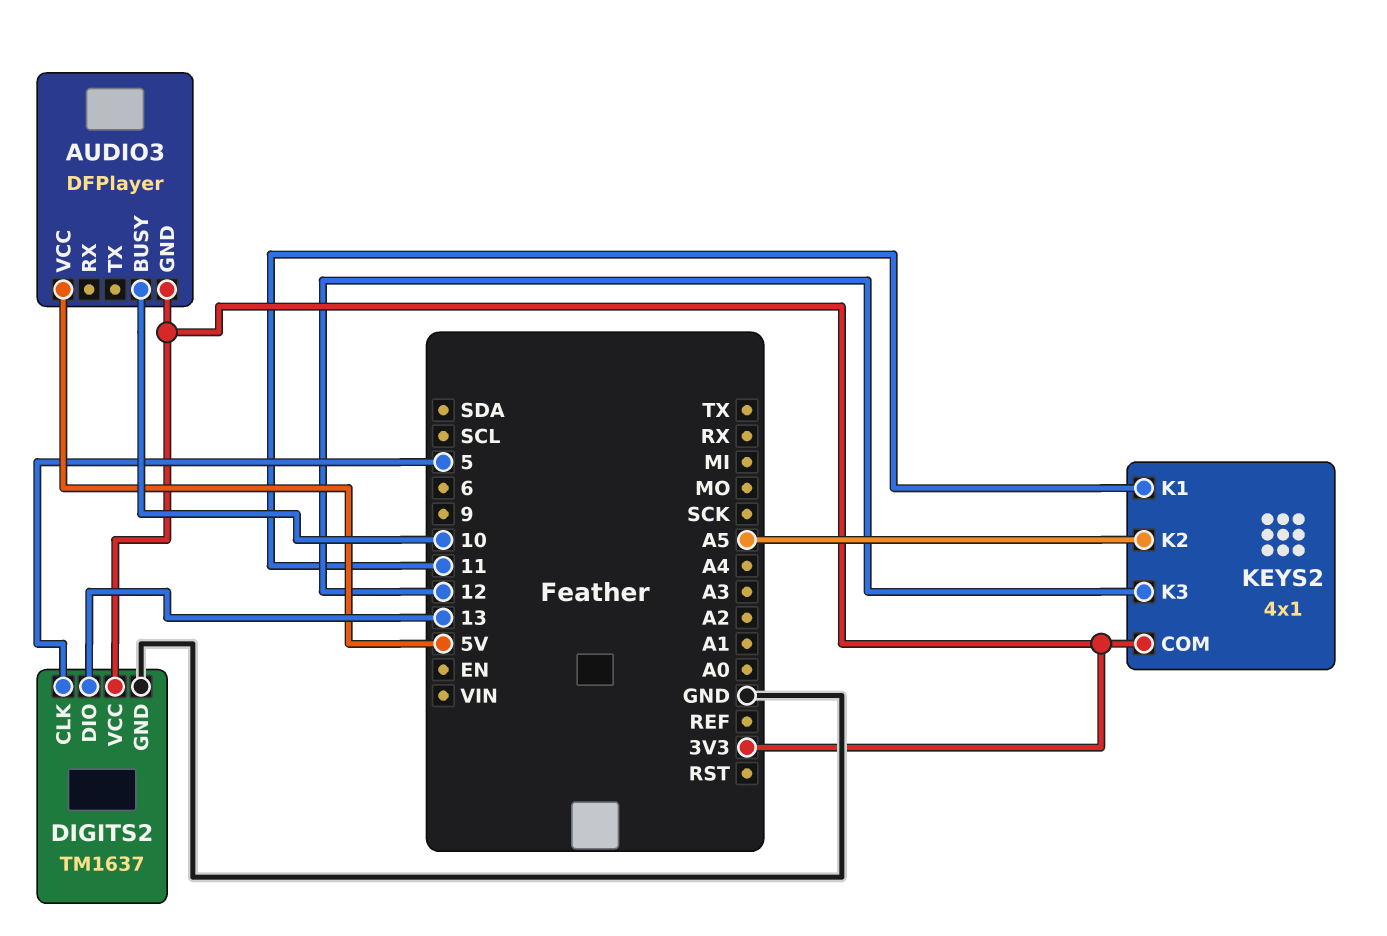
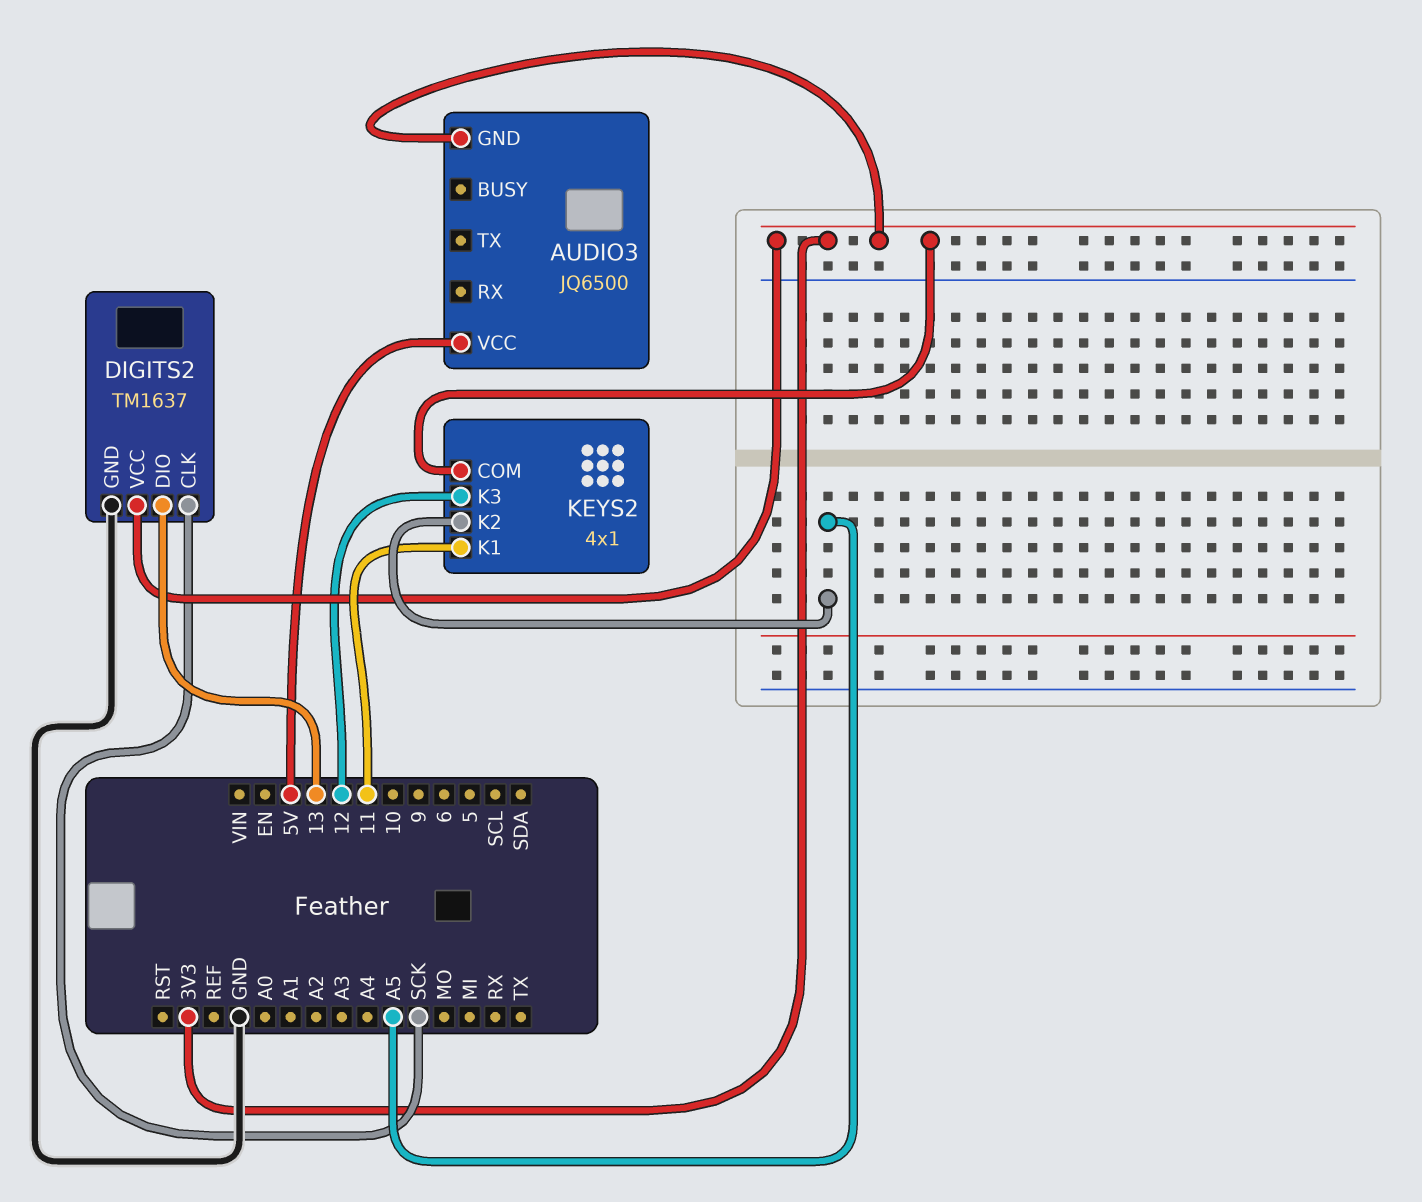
AUDIO3: DFPlayer -> JQ6500
AUDIO3 pin BUSY: 10 -> none
DIGITS2 pin CLK: 5 -> SCK

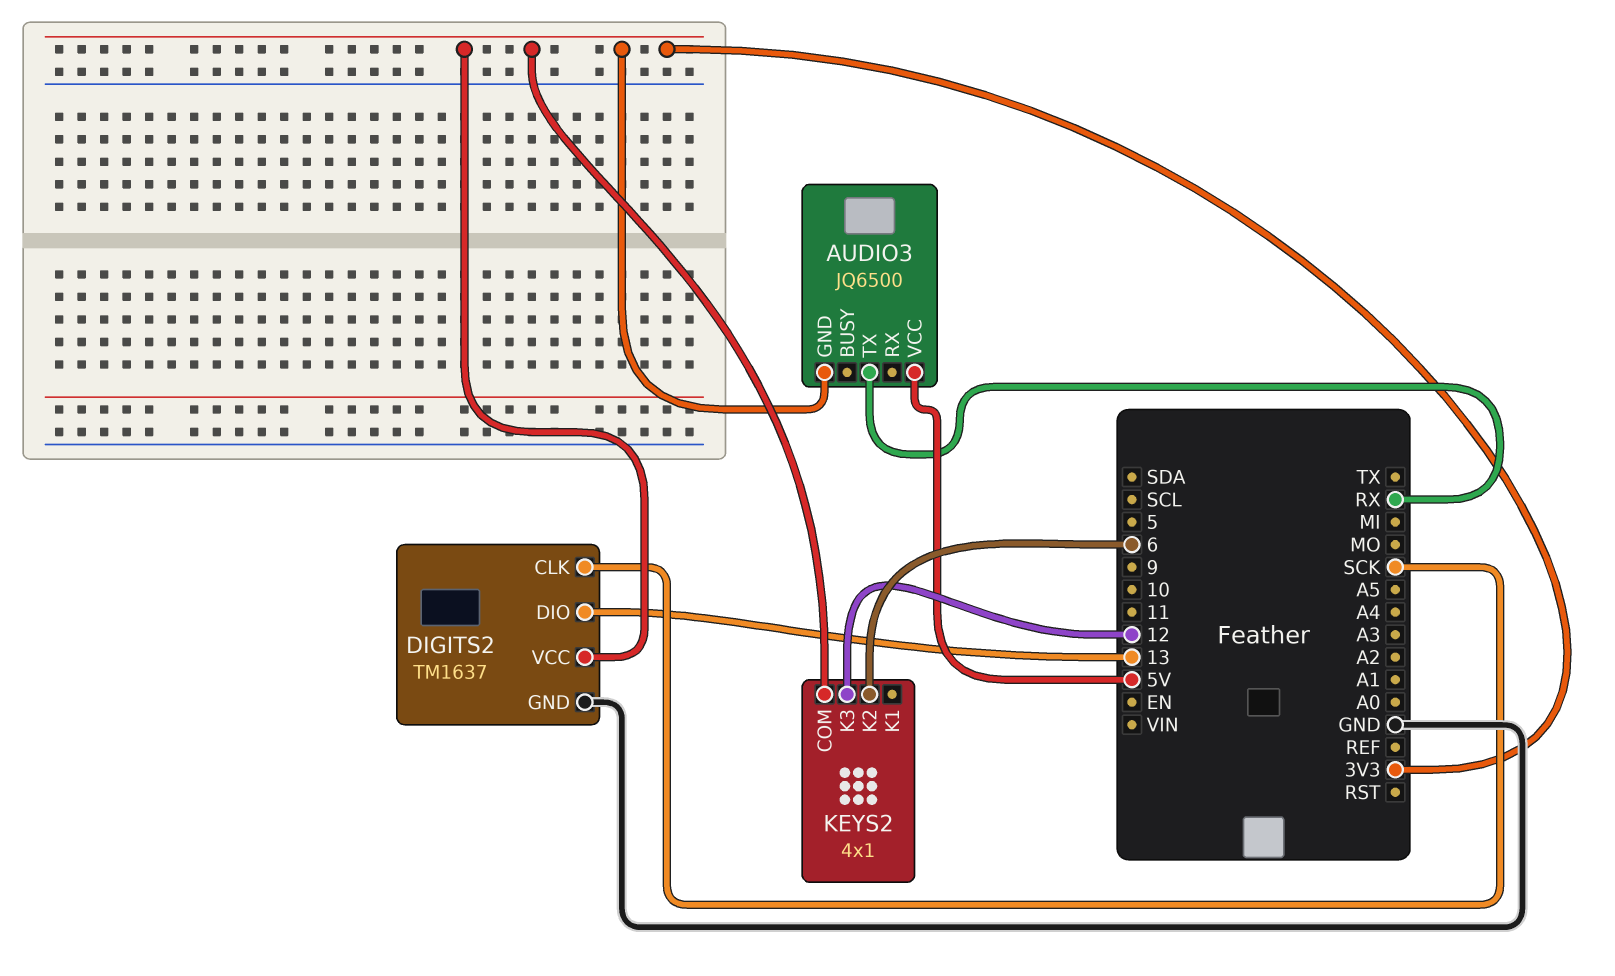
AUDIO3 pin TX: none -> RX
KEYS2 pin K1: 11 -> none
KEYS2 pin K2: A5 -> 6

